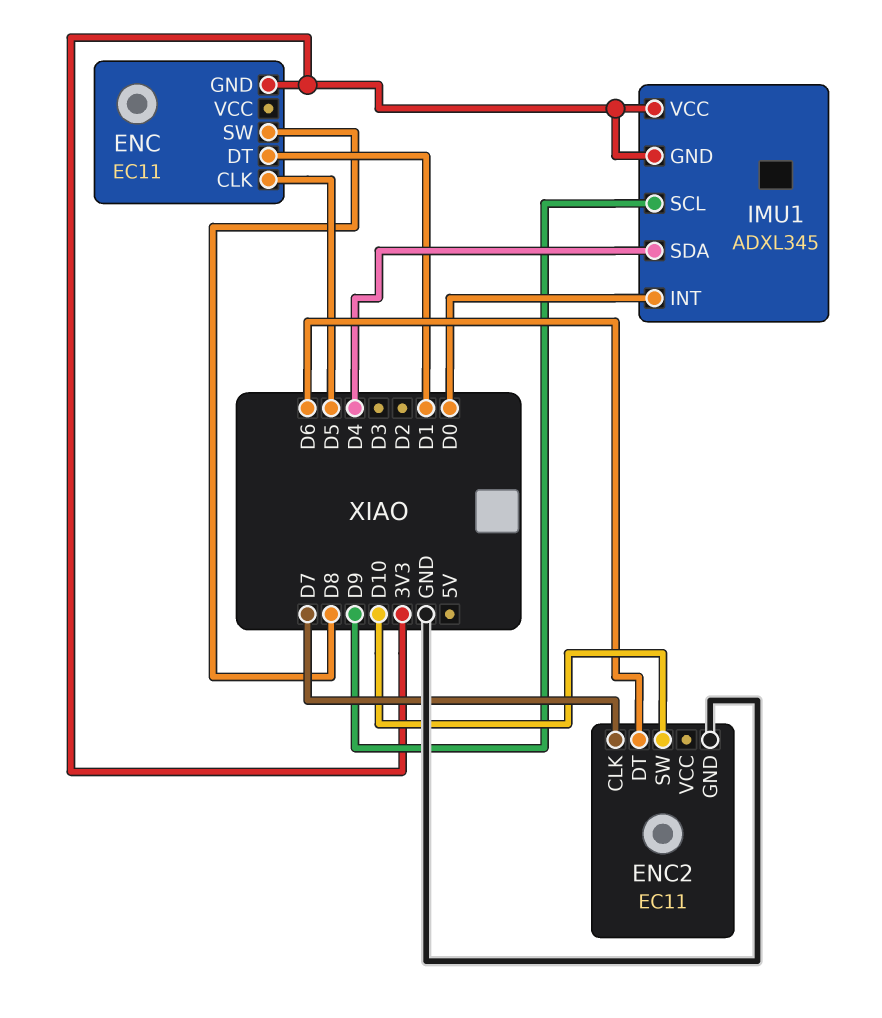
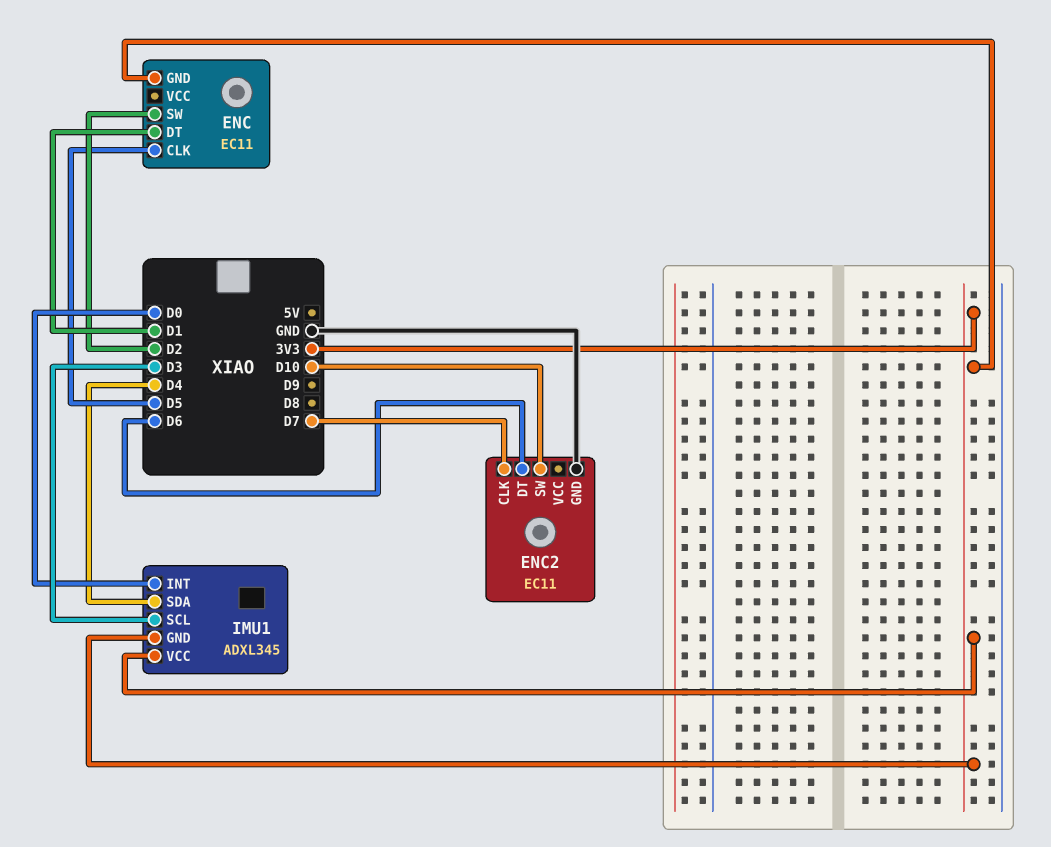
ENC pin SW: D8 -> D2
IMU1 pin SCL: D9 -> D3

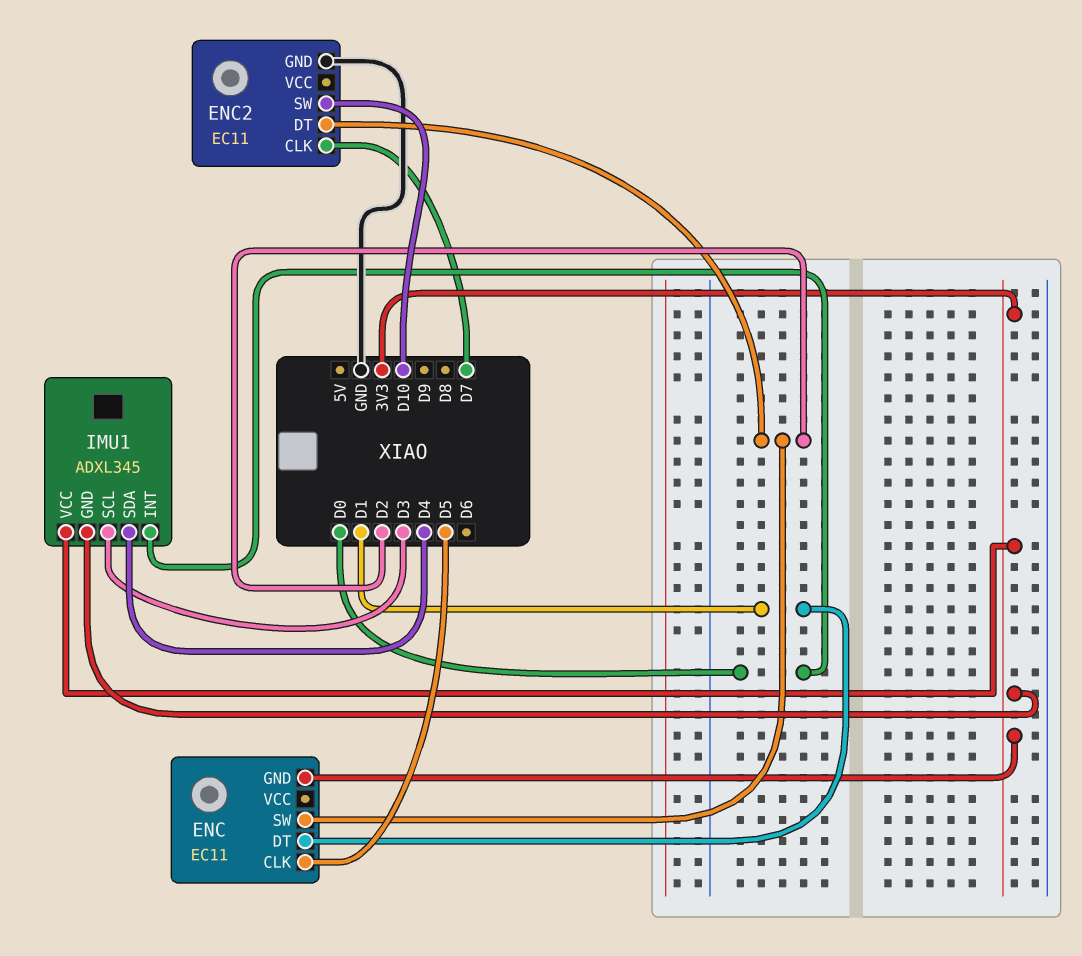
ENC2 pin DT: D6 -> D2

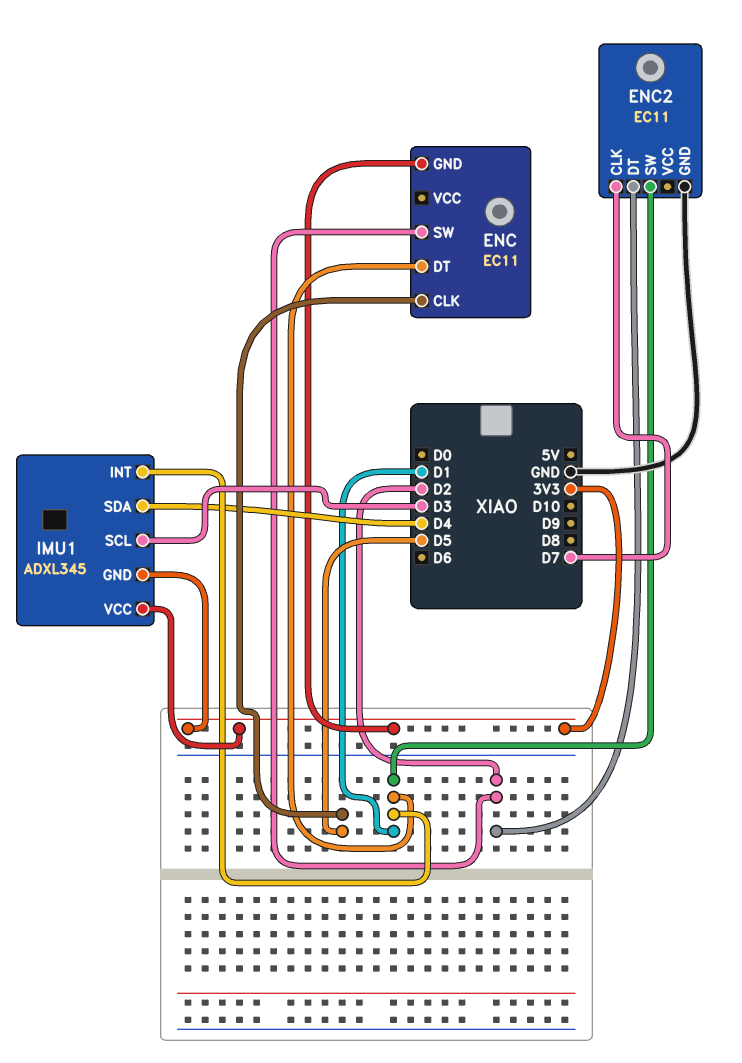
ENC2 pin SW: D10 -> D1
IMU1 pin INT: D0 -> D1

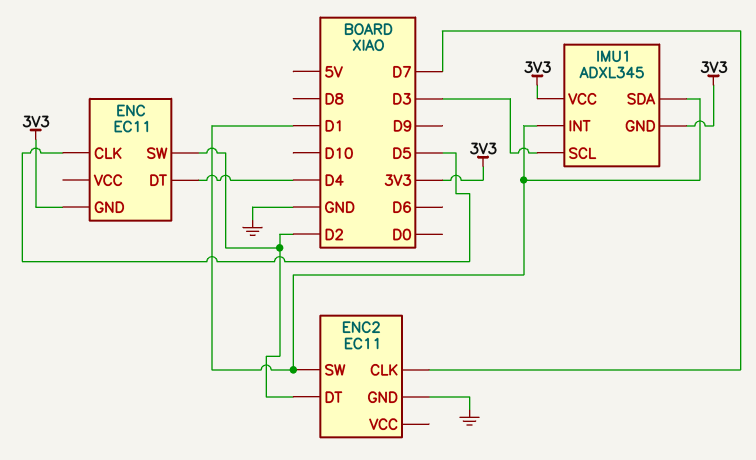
ENC pin DT: D1 -> D4
IMU1 pin SDA: D4 -> D1

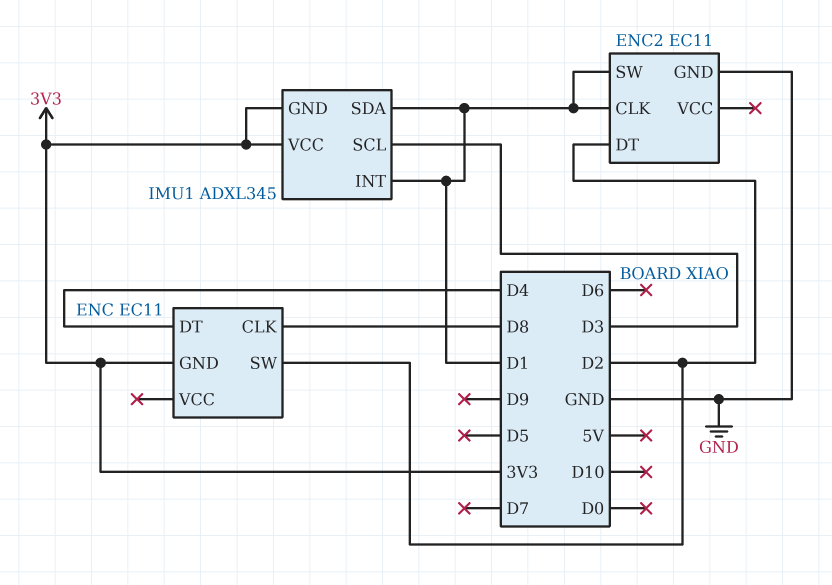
ENC pin CLK: D5 -> D8
ENC2 pin CLK: D7 -> D1

